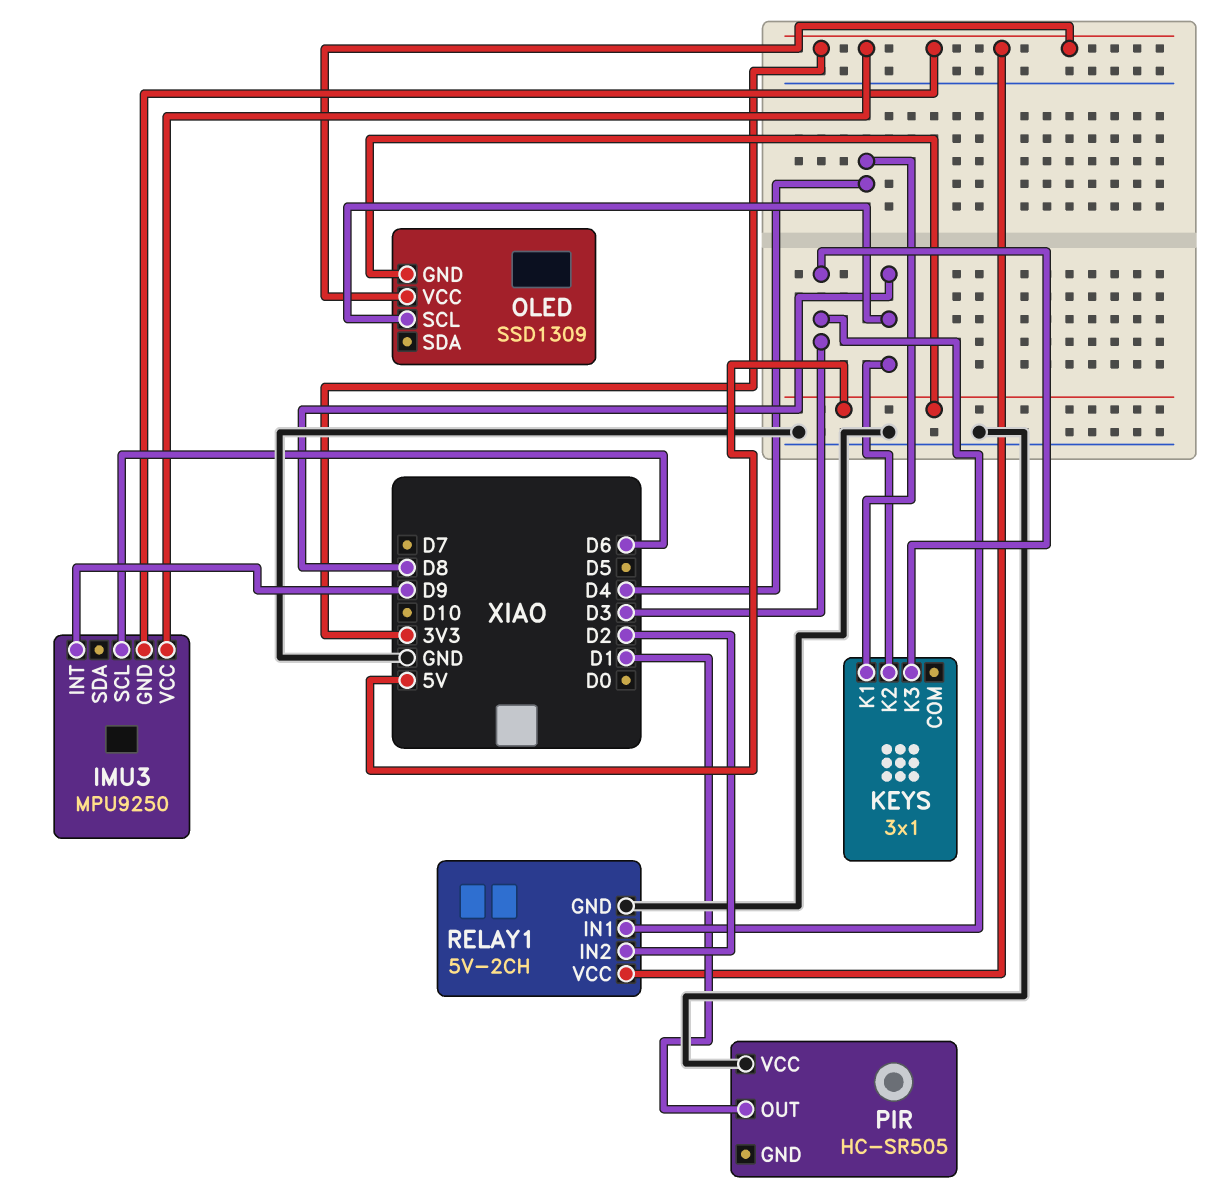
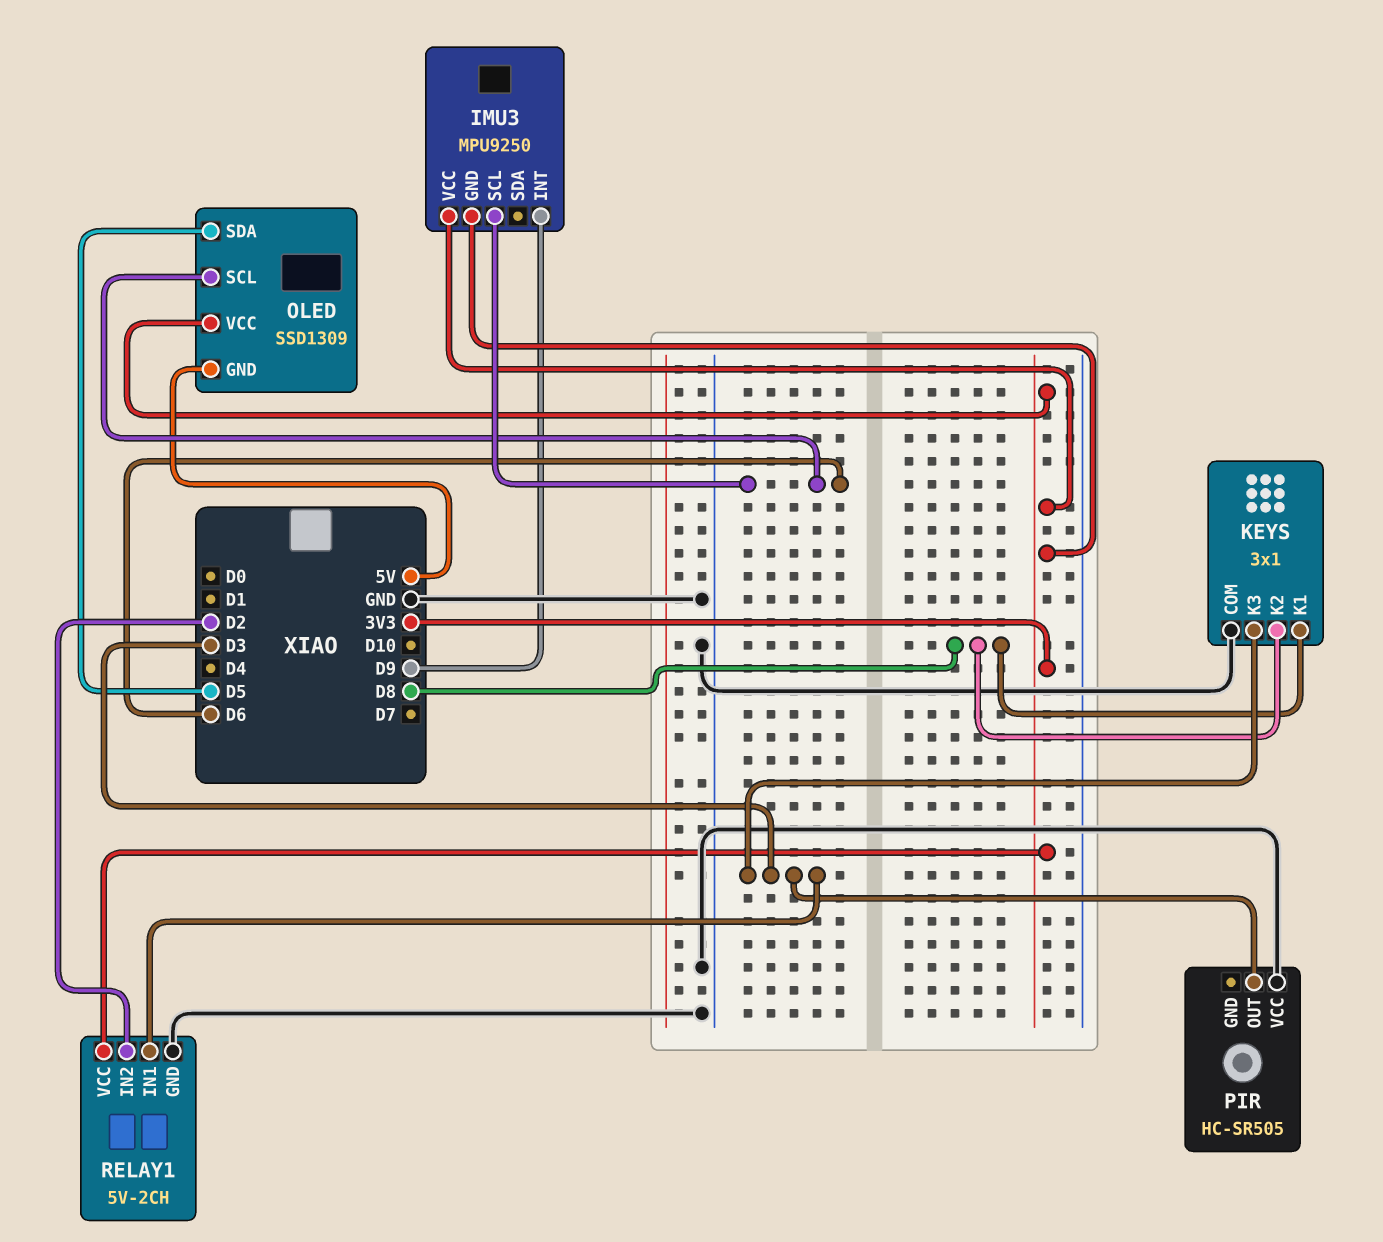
KEYS pin COM: none -> GND
KEYS pin K1: D4 -> D8
OLED pin SCL: D8 -> D6
OLED pin SDA: none -> D5
PIR pin OUT: D1 -> D3

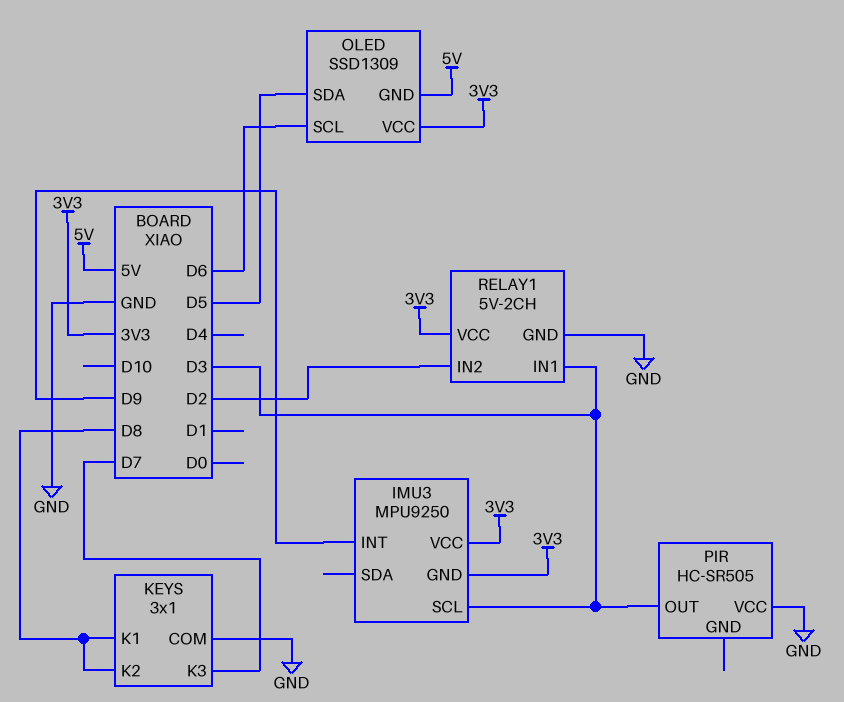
IMU3 pin SCL: D6 -> D3
KEYS pin K3: D3 -> D7

